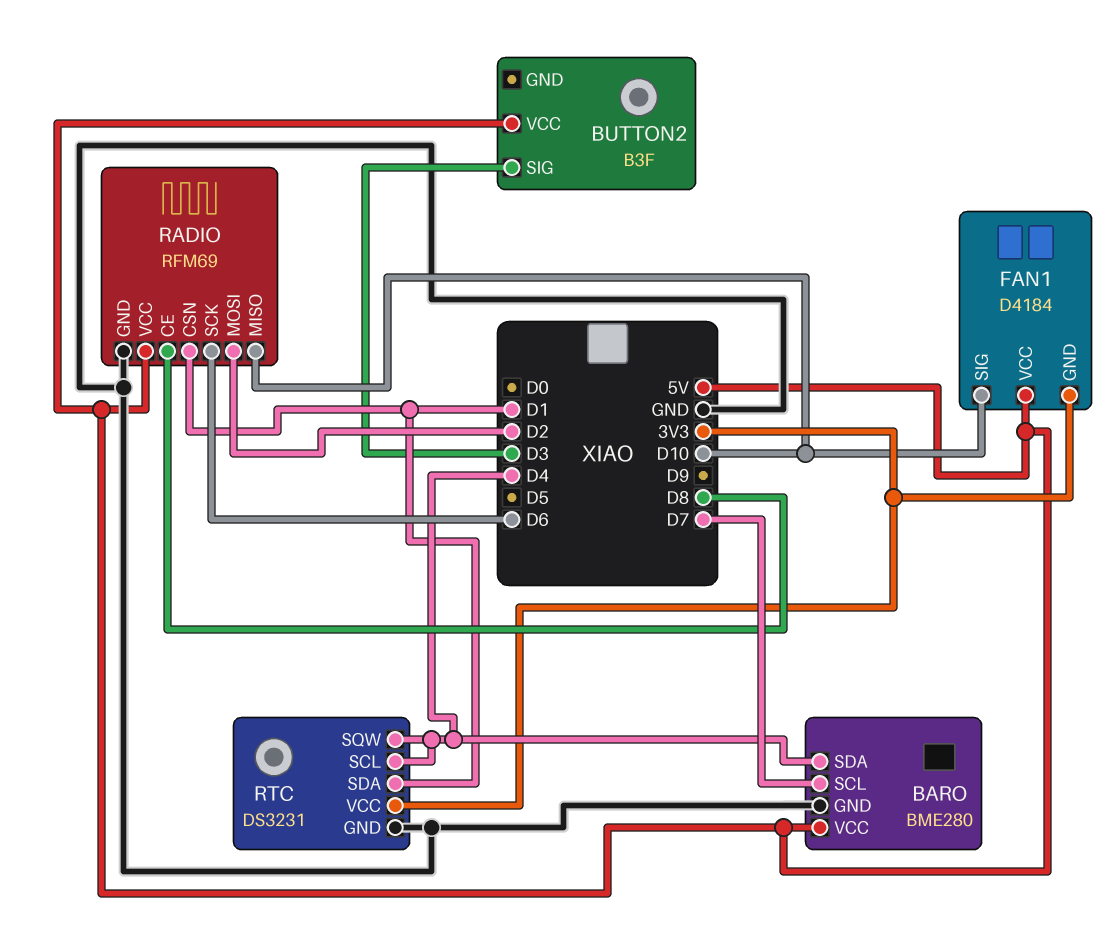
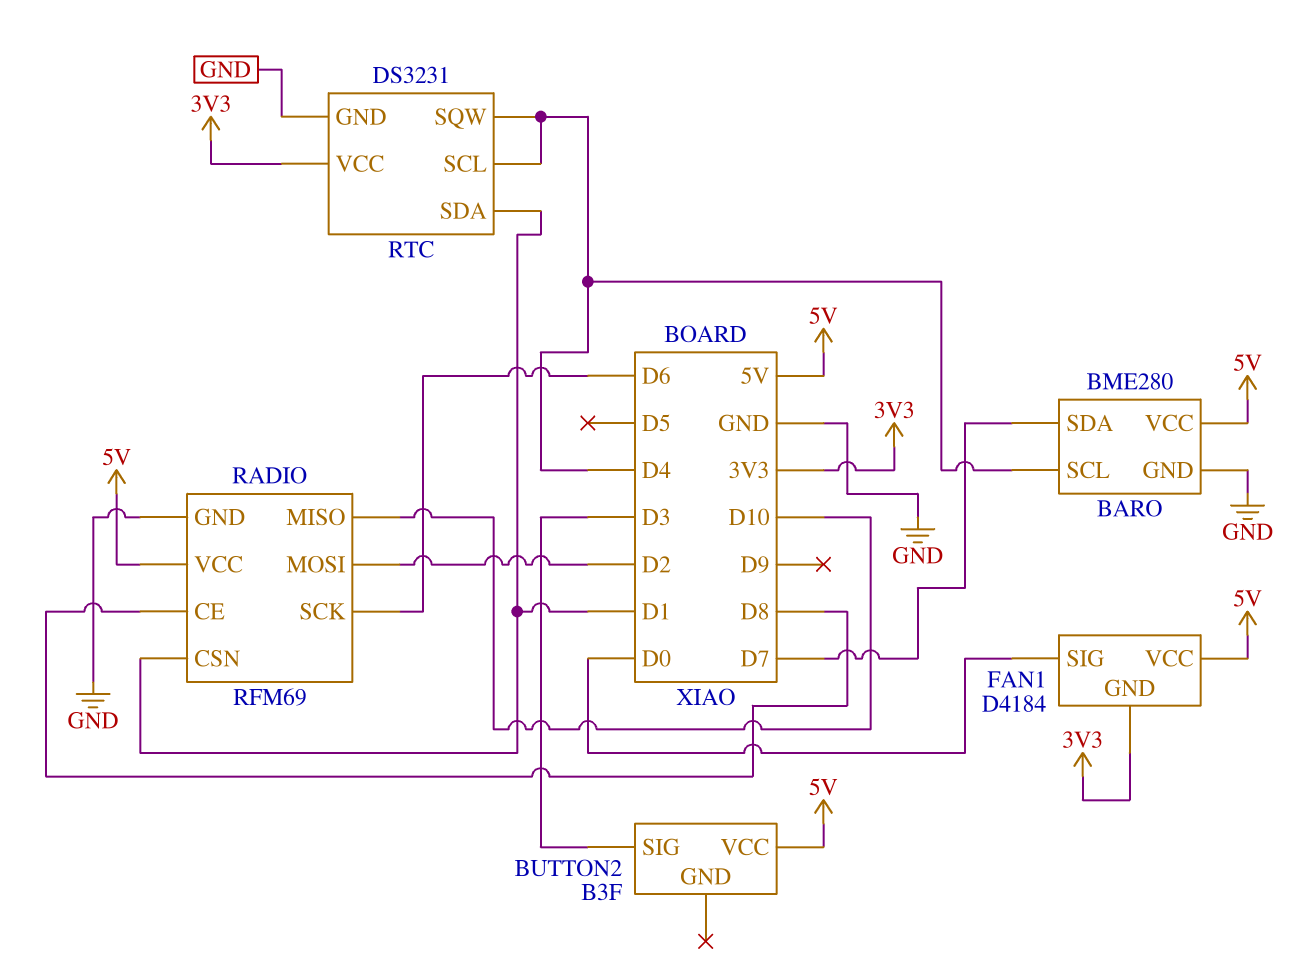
BARO pin SCL: D7 -> D4
BARO pin SDA: D4 -> D7
FAN1 pin SIG: D10 -> D0

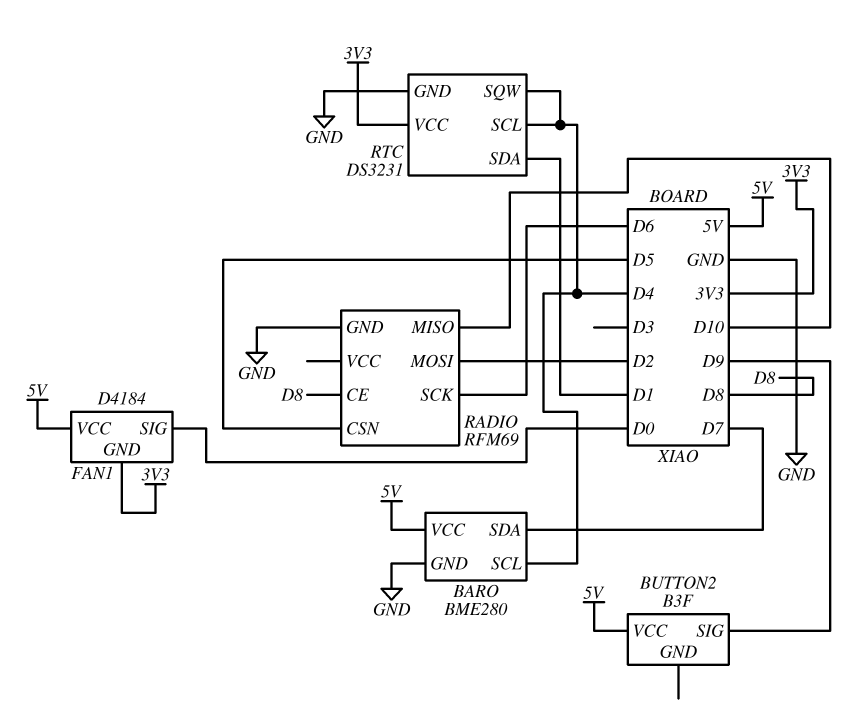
BUTTON2 pin SIG: D3 -> D9
RADIO pin CSN: D1 -> D5
RADIO pin VCC: 5V -> none

